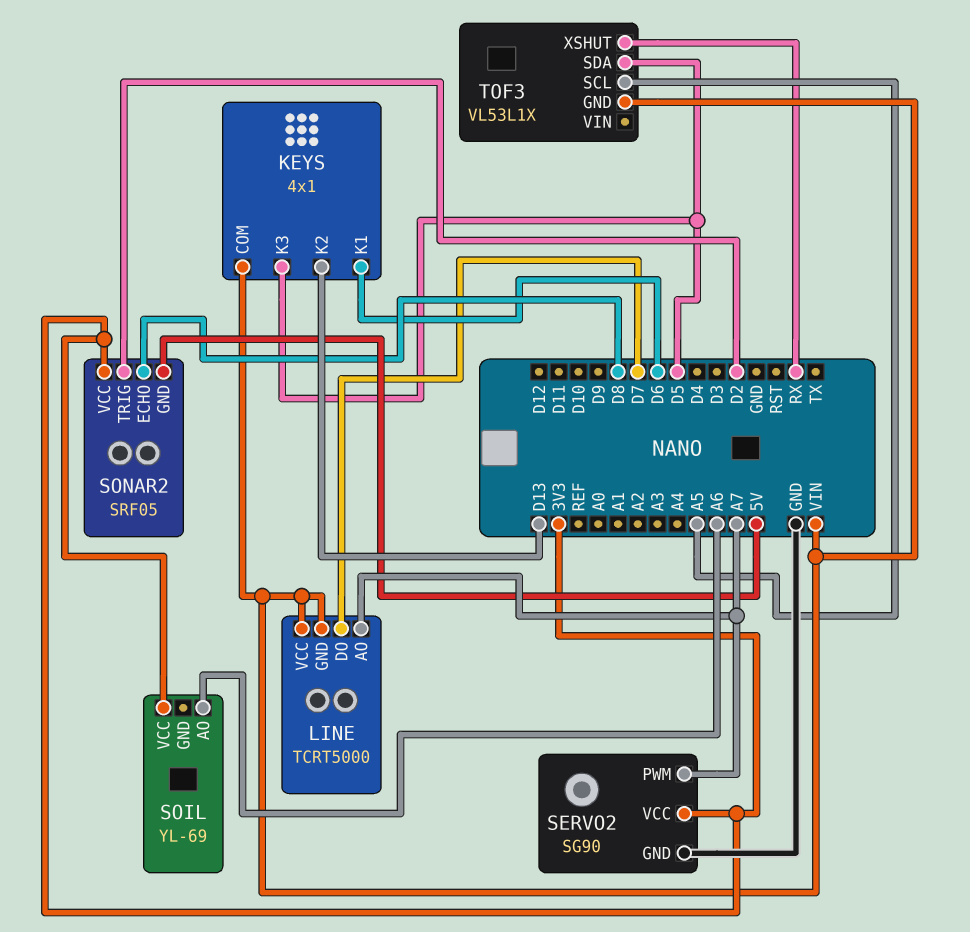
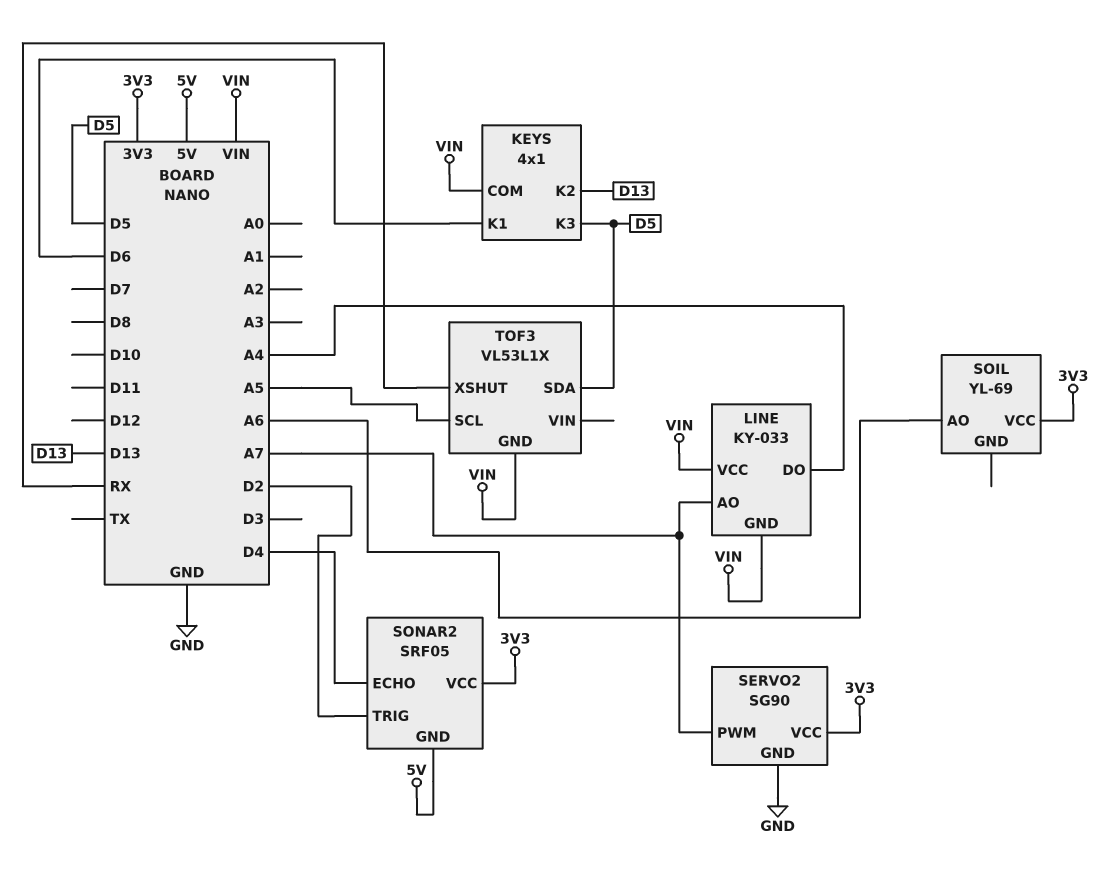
LINE: TCRT5000 -> KY-033
LINE pin DO: D7 -> A4
SONAR2 pin ECHO: D8 -> D4

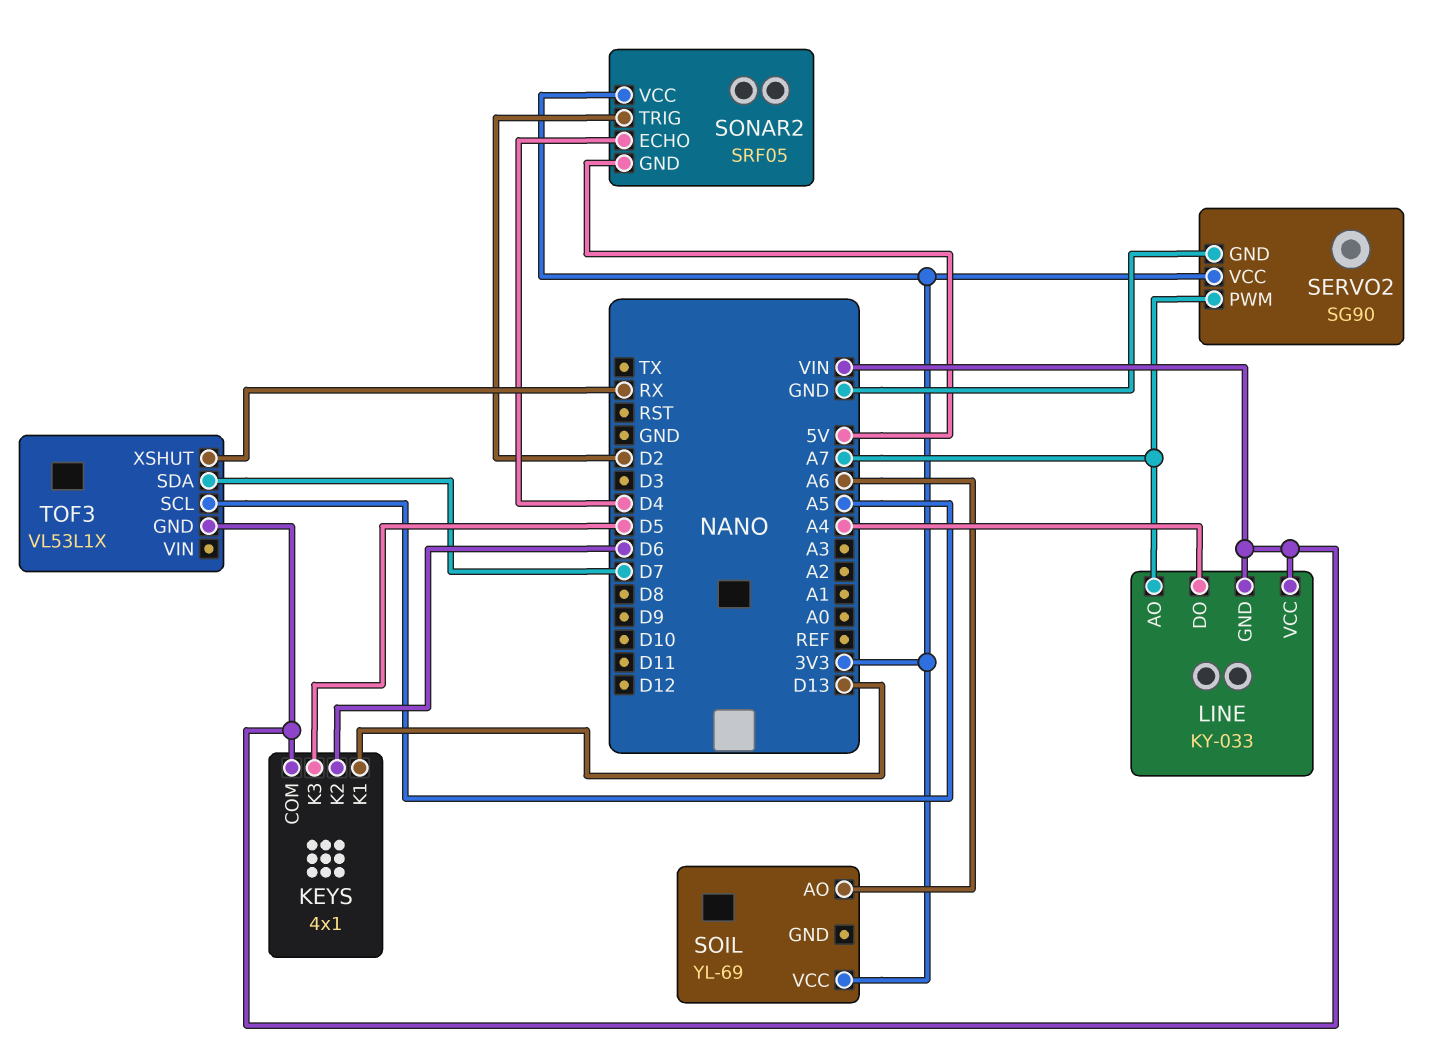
KEYS pin K1: D6 -> D13
KEYS pin K2: D13 -> D6
TOF3 pin SDA: D5 -> D7

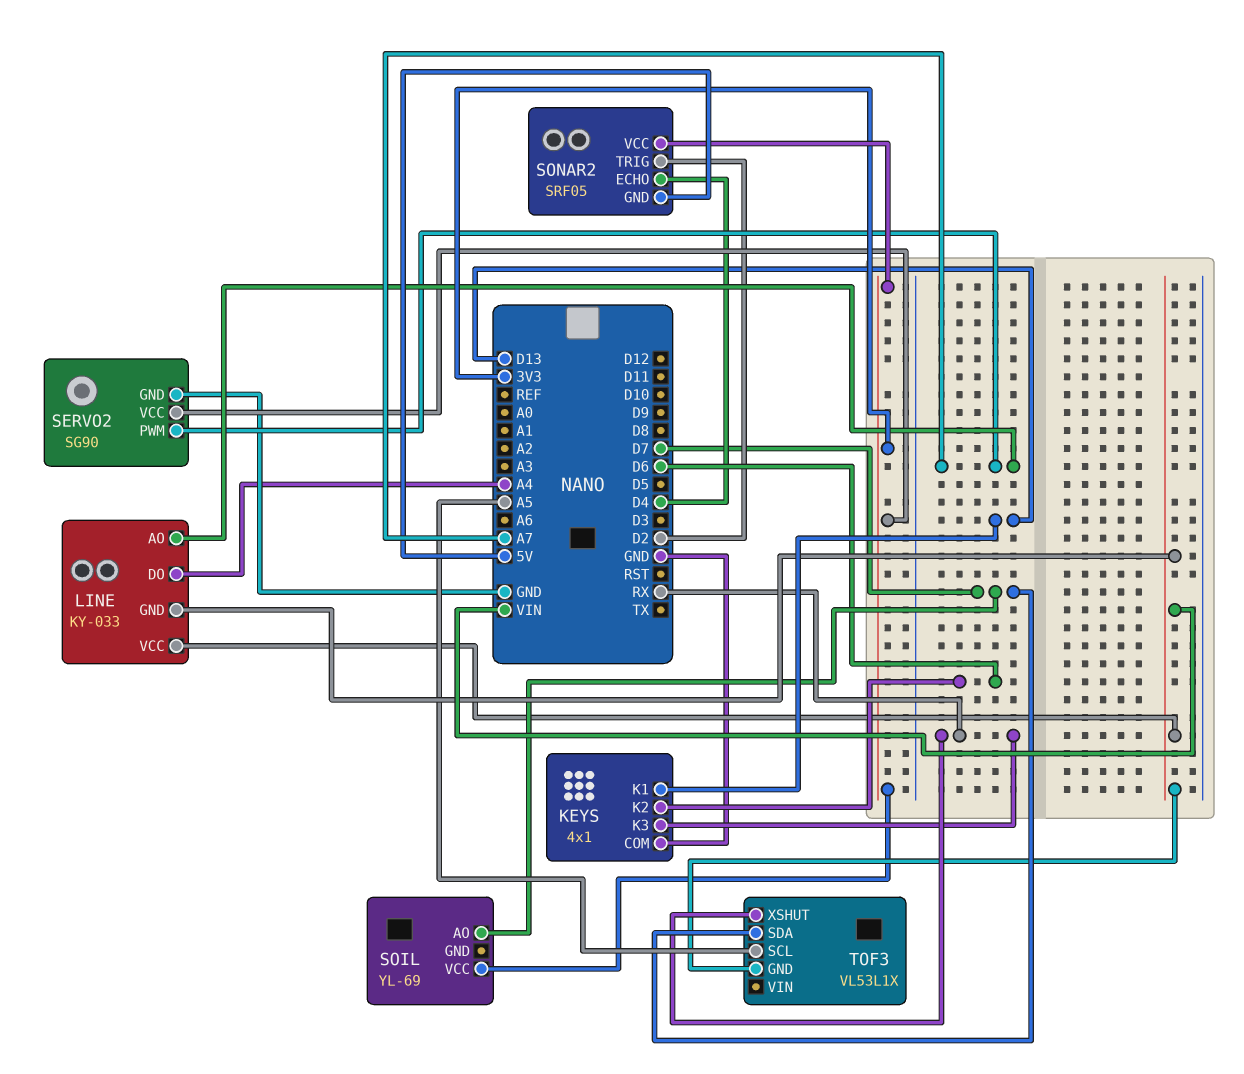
KEYS pin COM: VIN -> GND
KEYS pin K3: D5 -> RX
SOIL pin AO: A6 -> D7

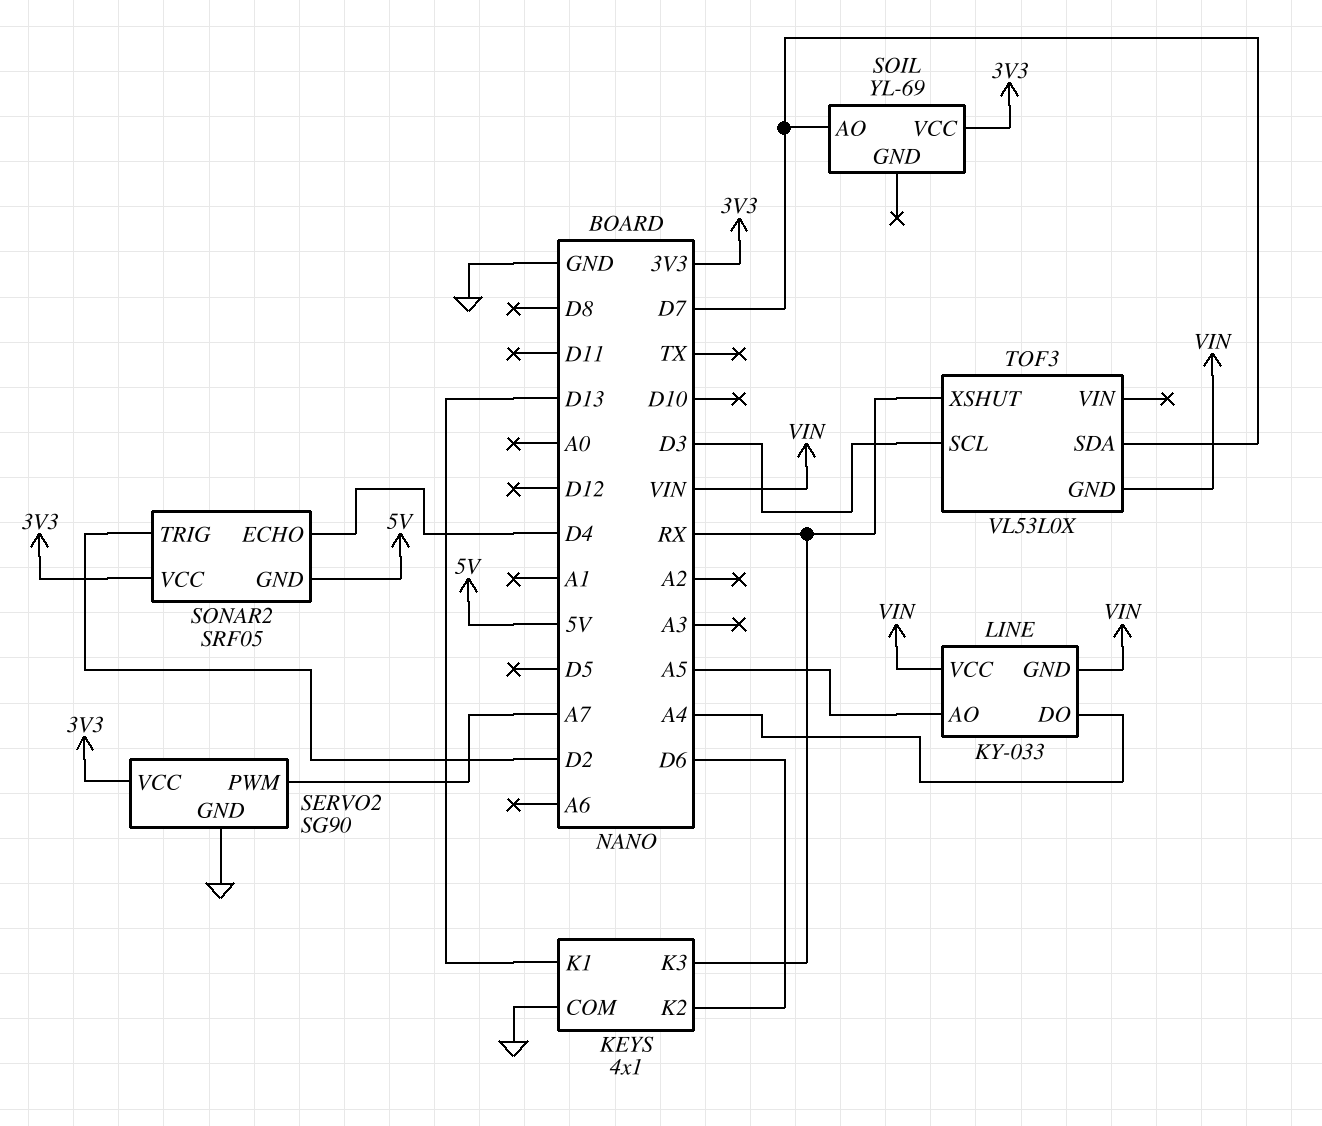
LINE pin AO: A7 -> A5
TOF3: VL53L1X -> VL53L0X
TOF3 pin SCL: A5 -> D3

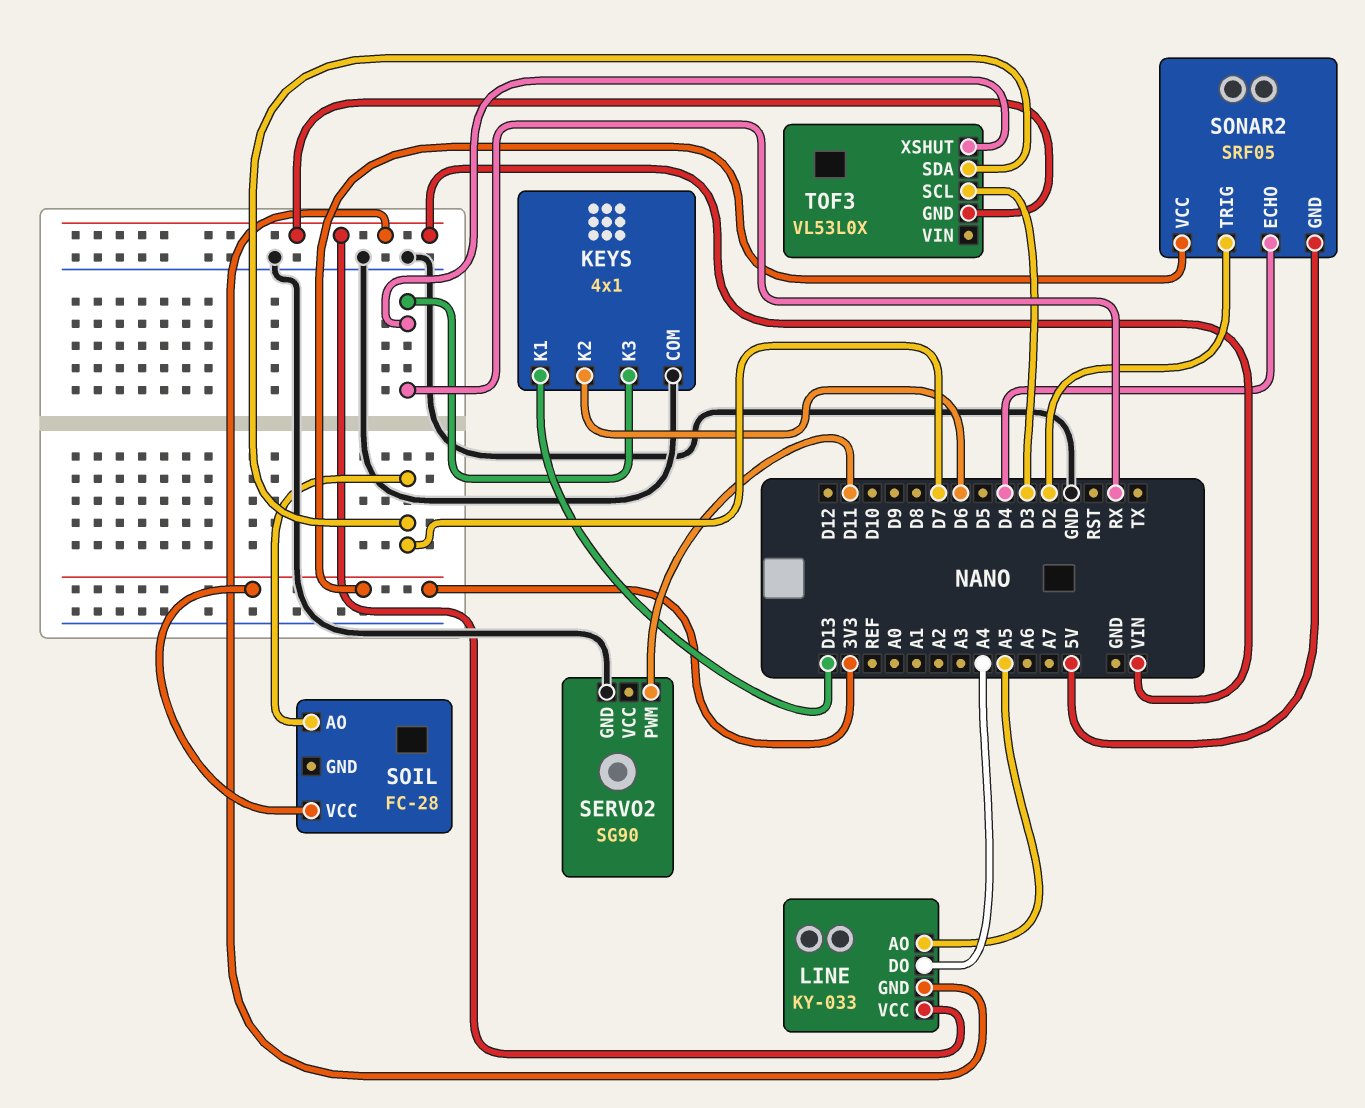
SERVO2 pin PWM: A7 -> D11
SERVO2 pin VCC: 3V3 -> none
SOIL: YL-69 -> FC-28

